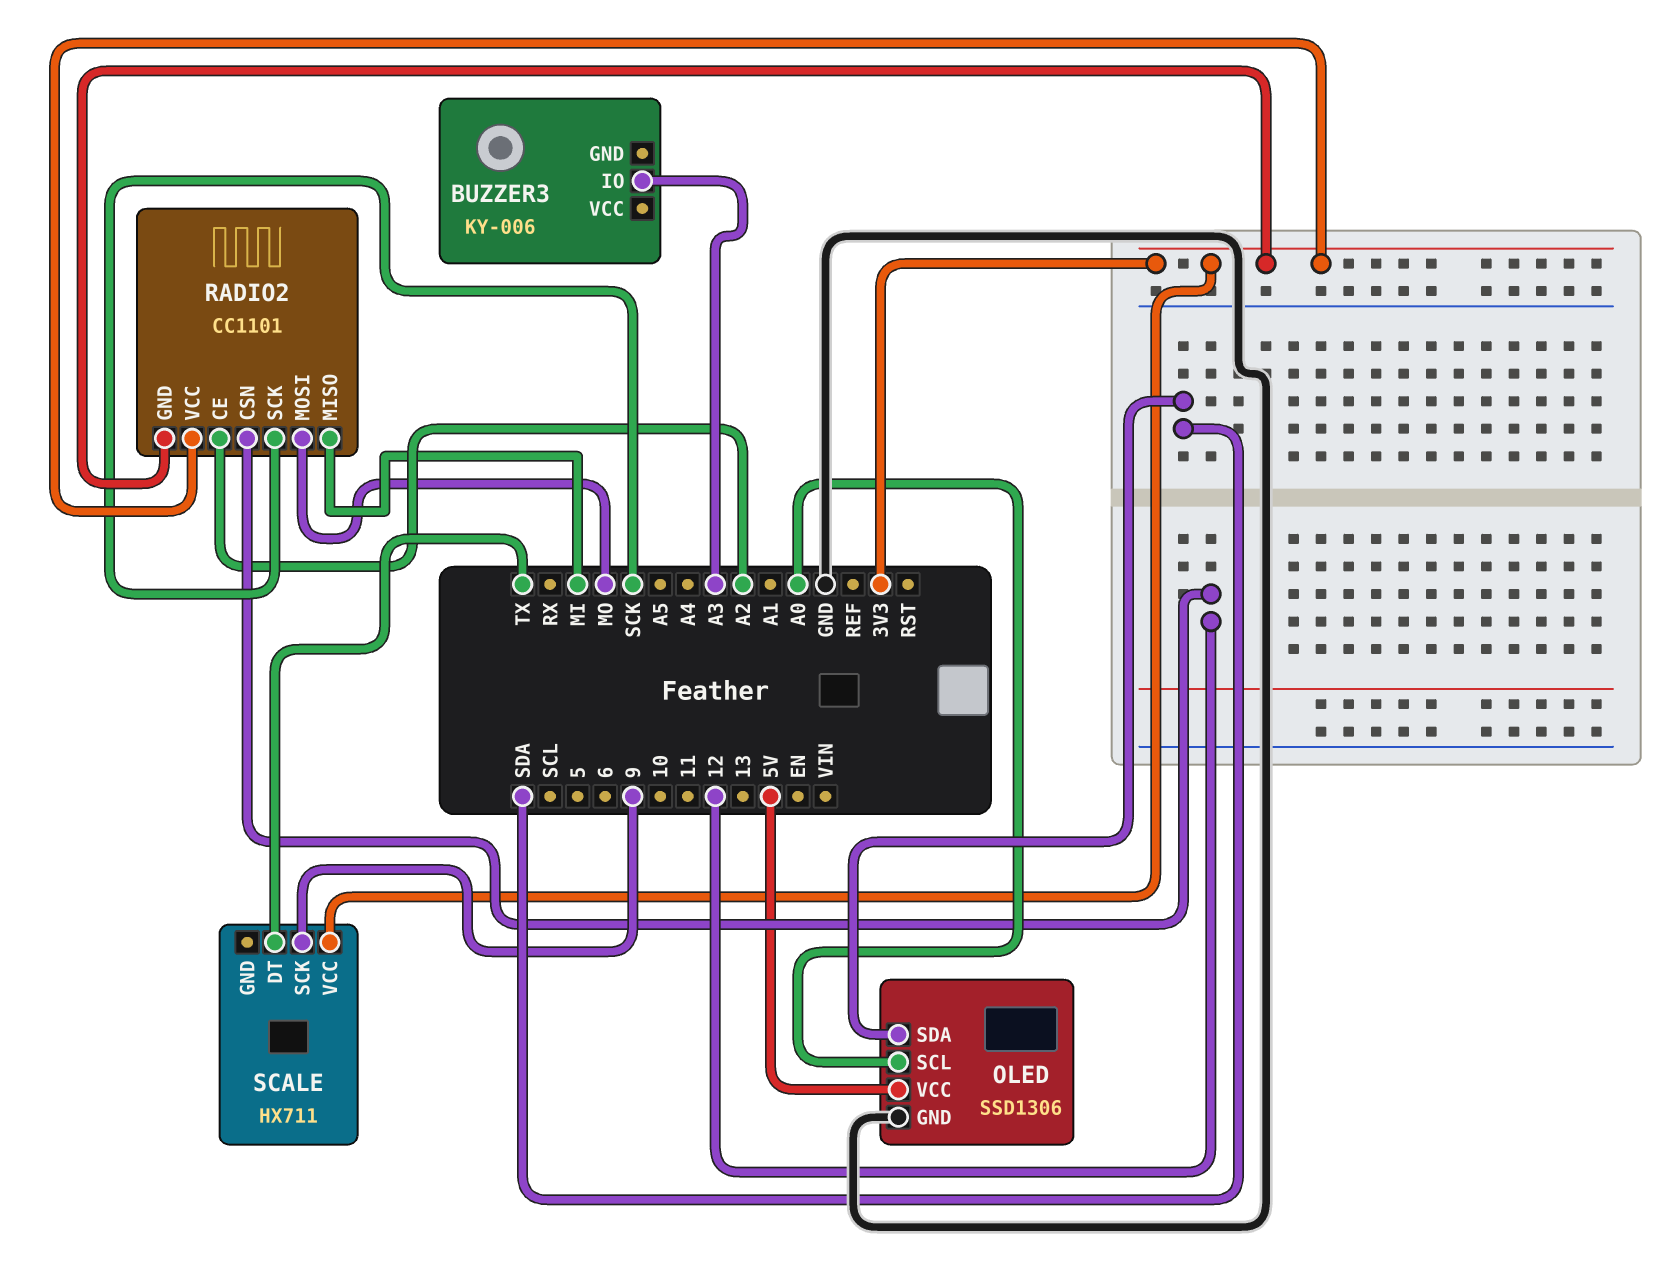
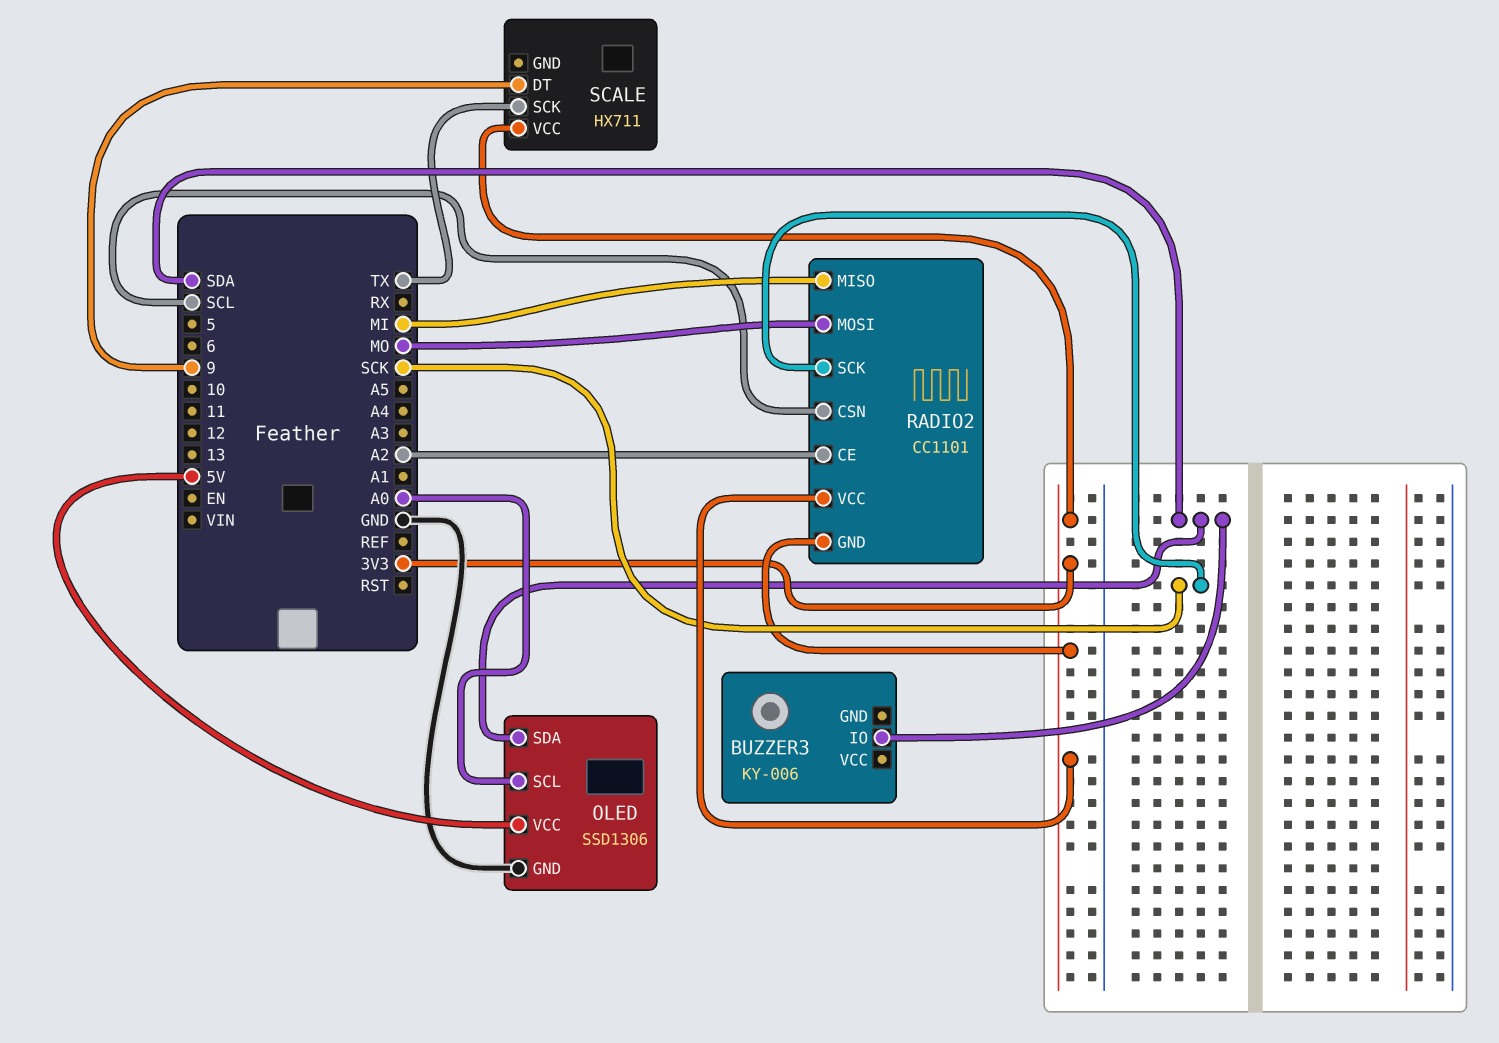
BUZZER3 pin IO: A3 -> SDA
RADIO2 pin CSN: 12 -> SCL
SCALE pin DT: TX -> 9
SCALE pin SCK: 9 -> TX

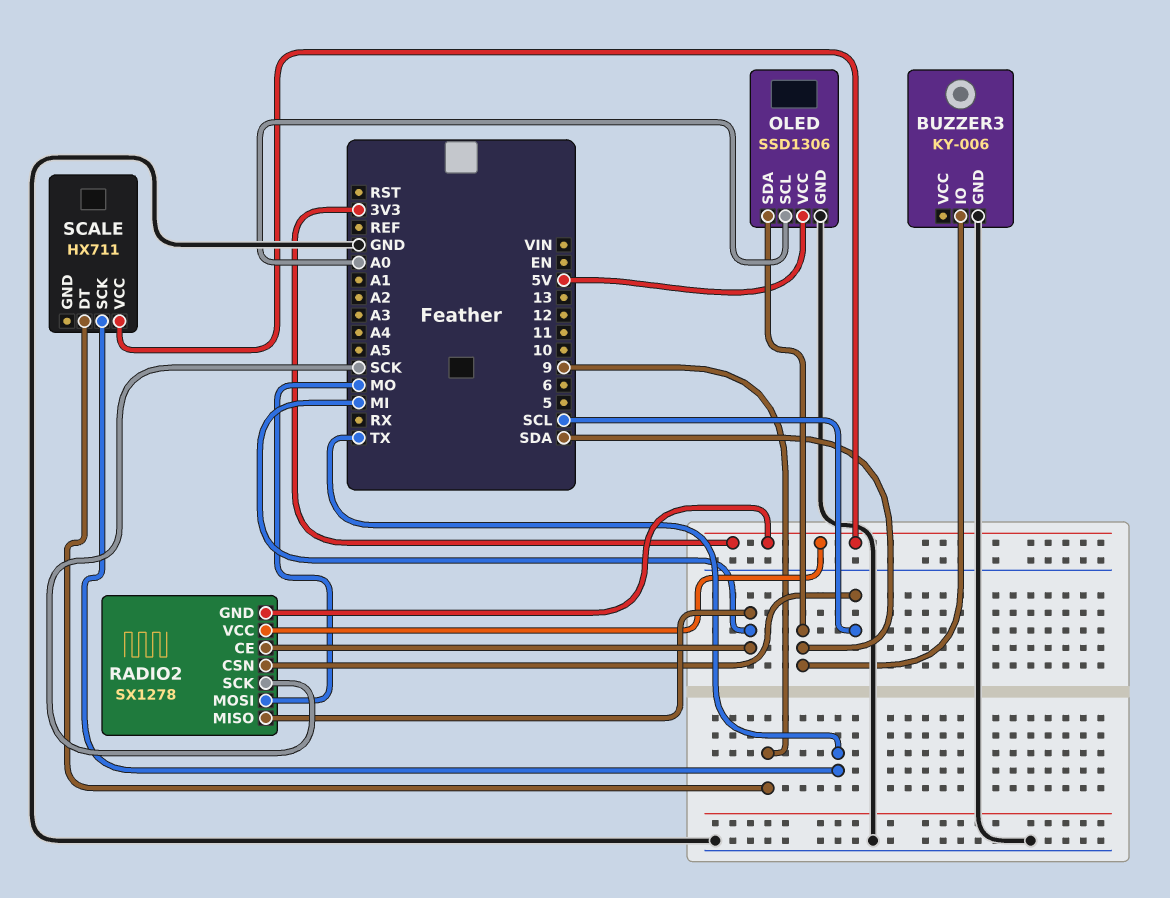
BUZZER3 pin GND: none -> GND
RADIO2: CC1101 -> SX1278
RADIO2 pin CE: A2 -> MI

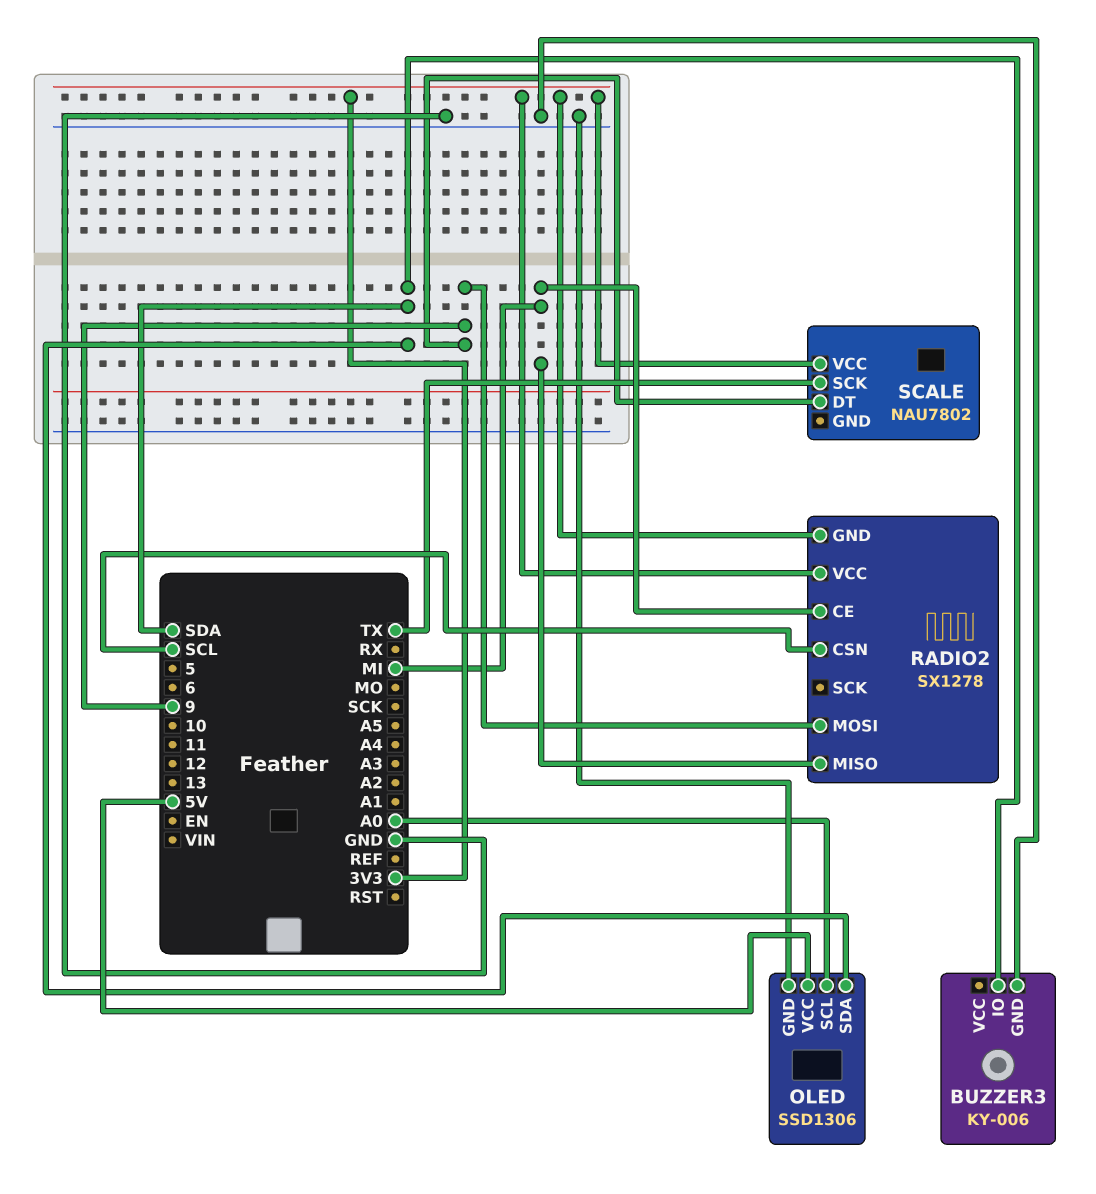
RADIO2 pin MOSI: MO -> 9
RADIO2 pin SCK: SCK -> none
SCALE: HX711 -> NAU7802

